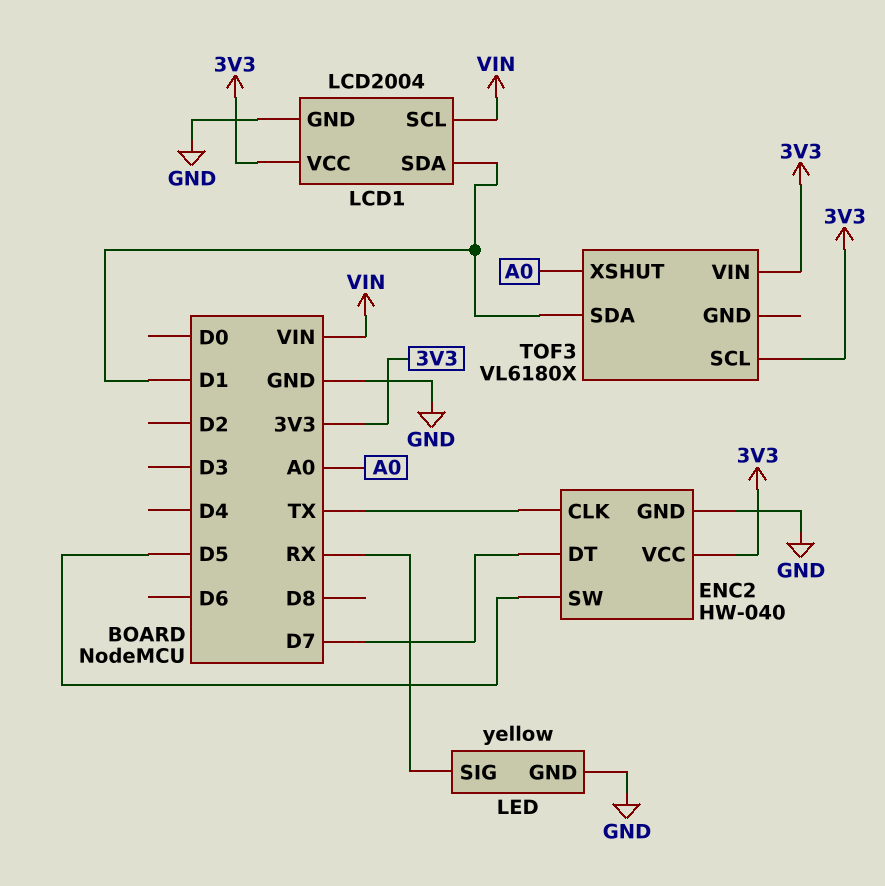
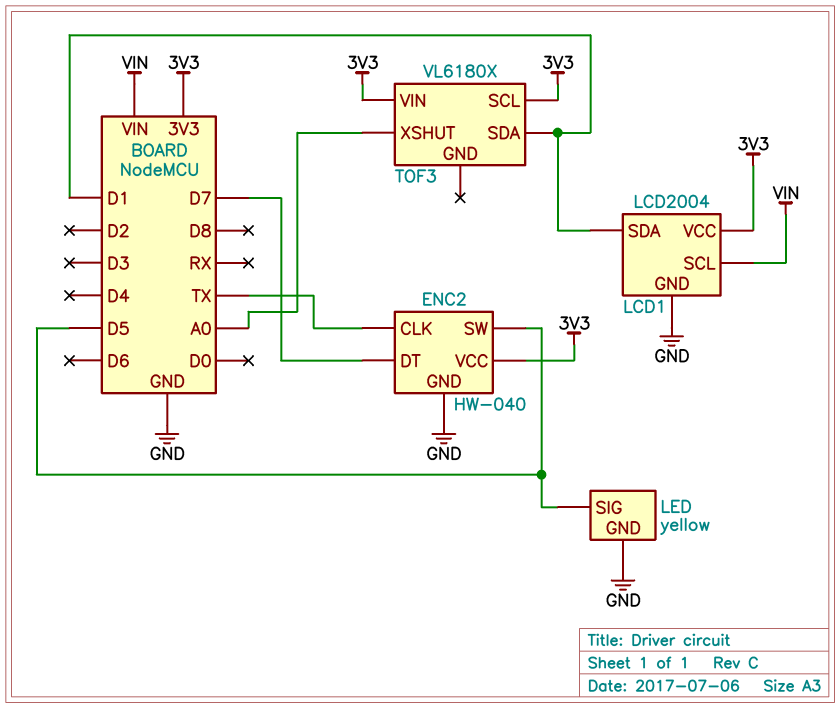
LED pin SIG: RX -> D5

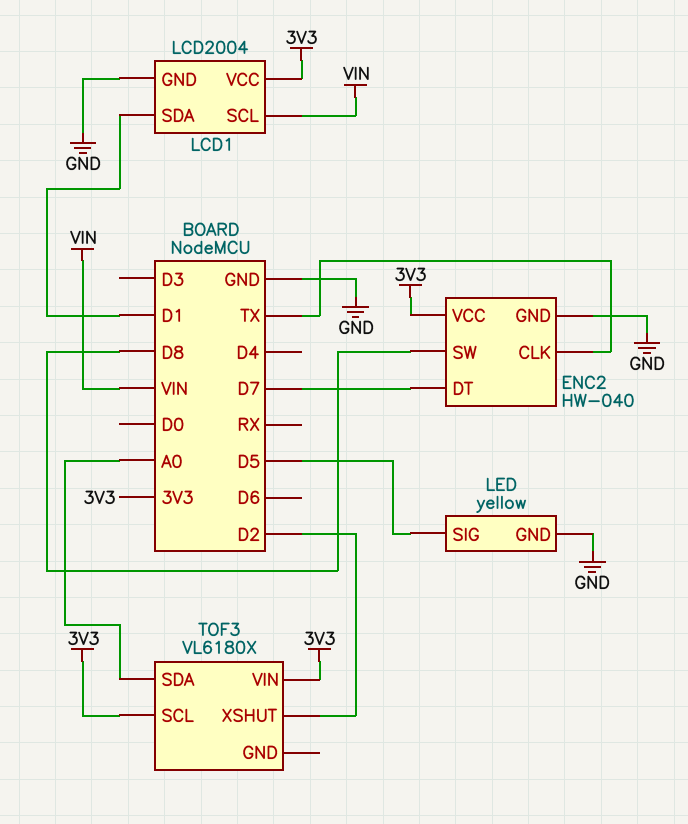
ENC2 pin SW: D5 -> D8
TOF3 pin SDA: D1 -> A0
TOF3 pin XSHUT: A0 -> D2

